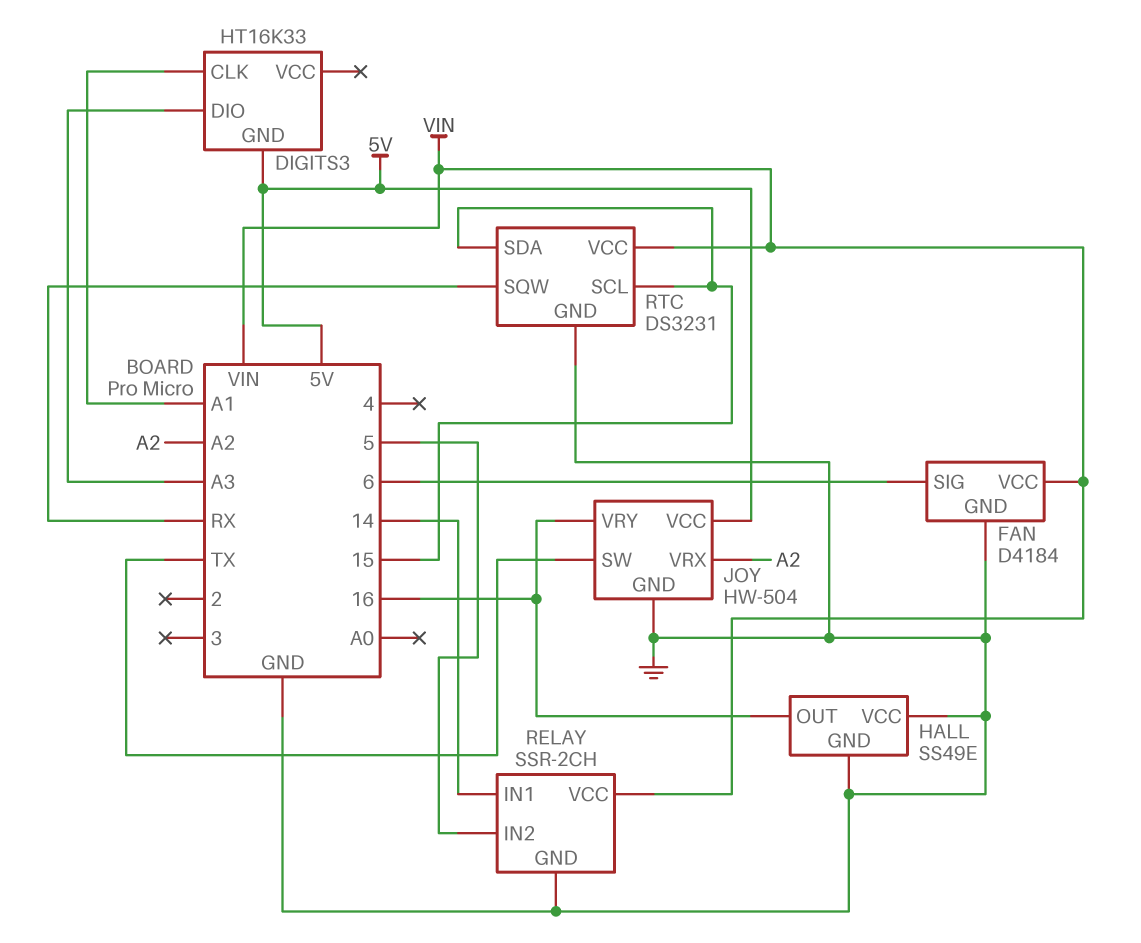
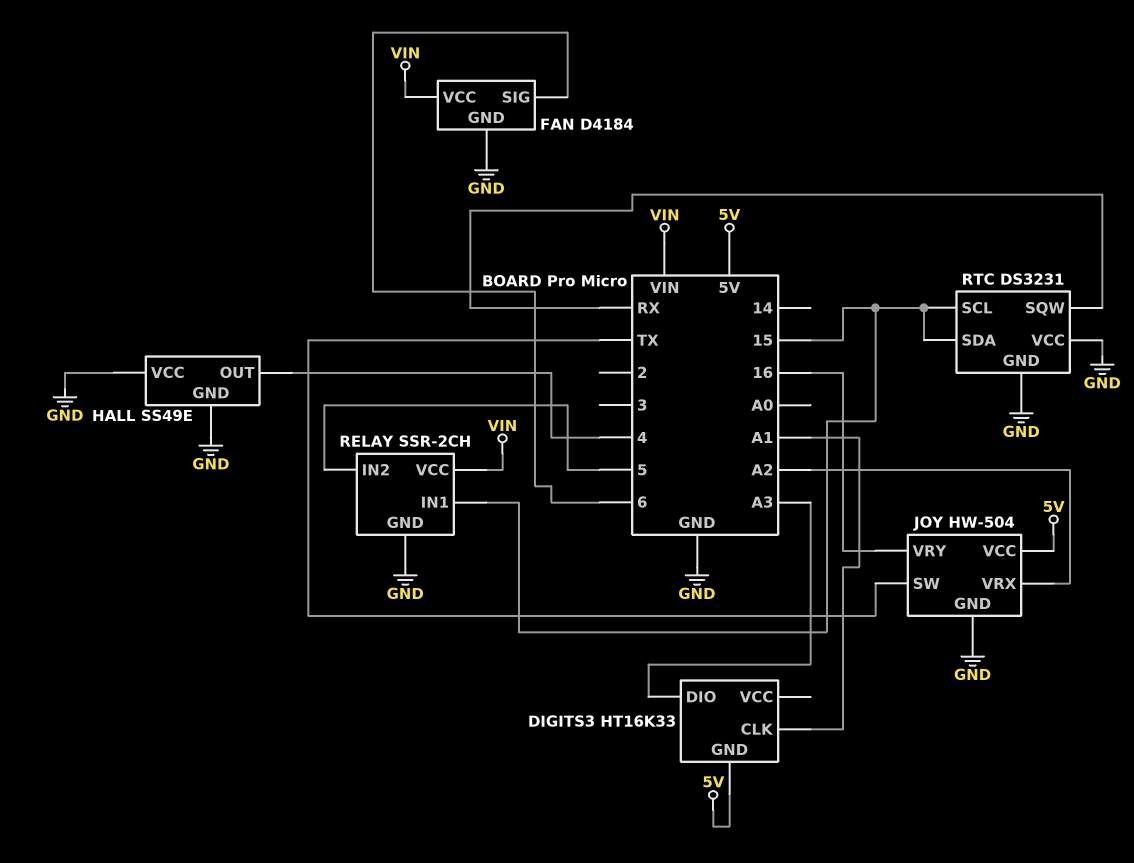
HALL pin OUT: 16 -> 4
RELAY pin IN1: 14 -> 15
RTC pin VCC: VIN -> GND

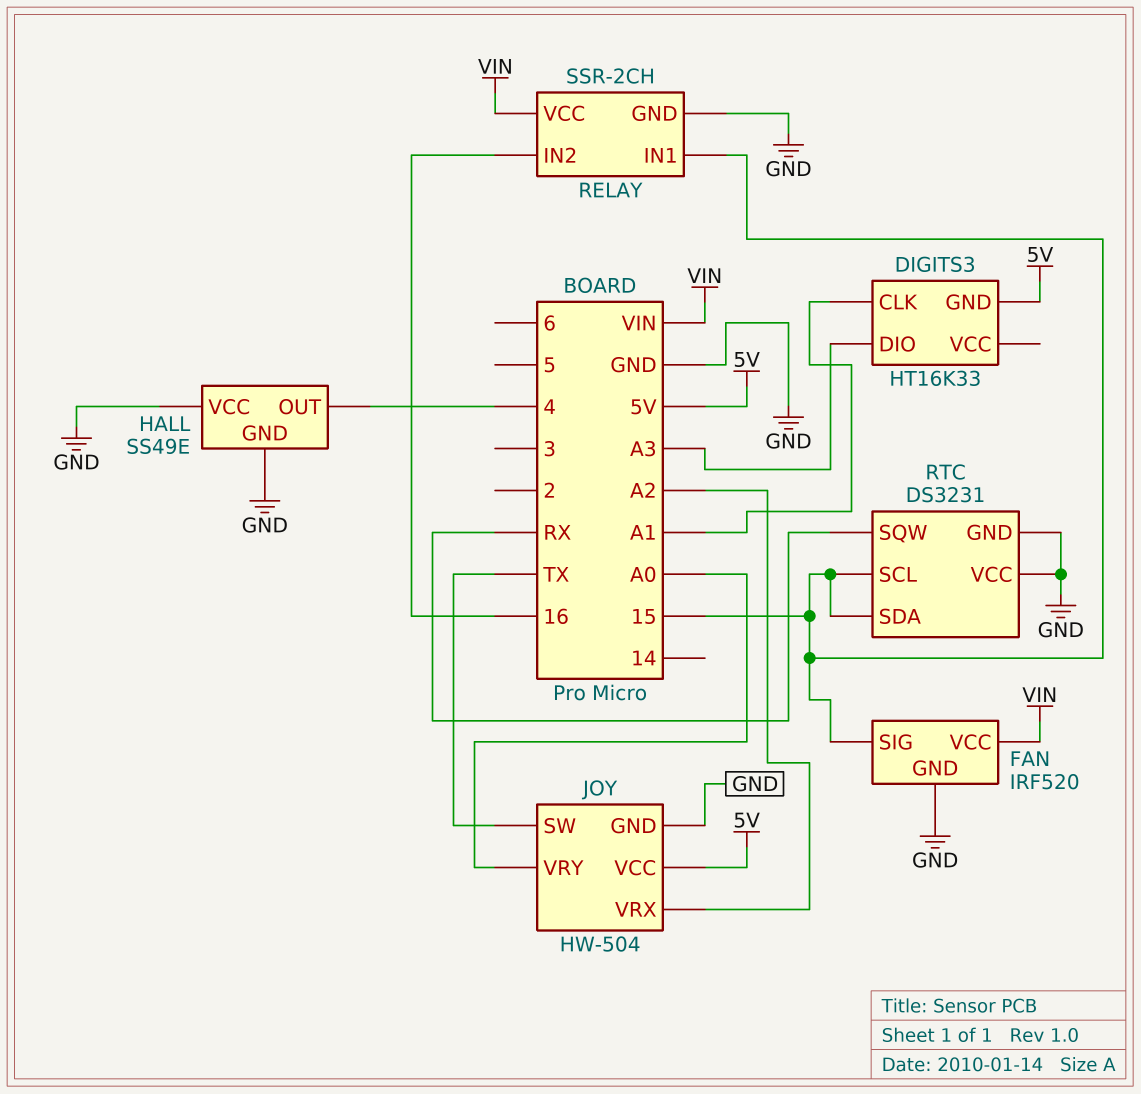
FAN: D4184 -> IRF520
FAN pin SIG: 6 -> 15
JOY pin VRY: 16 -> A0
RELAY pin IN2: 5 -> 16

